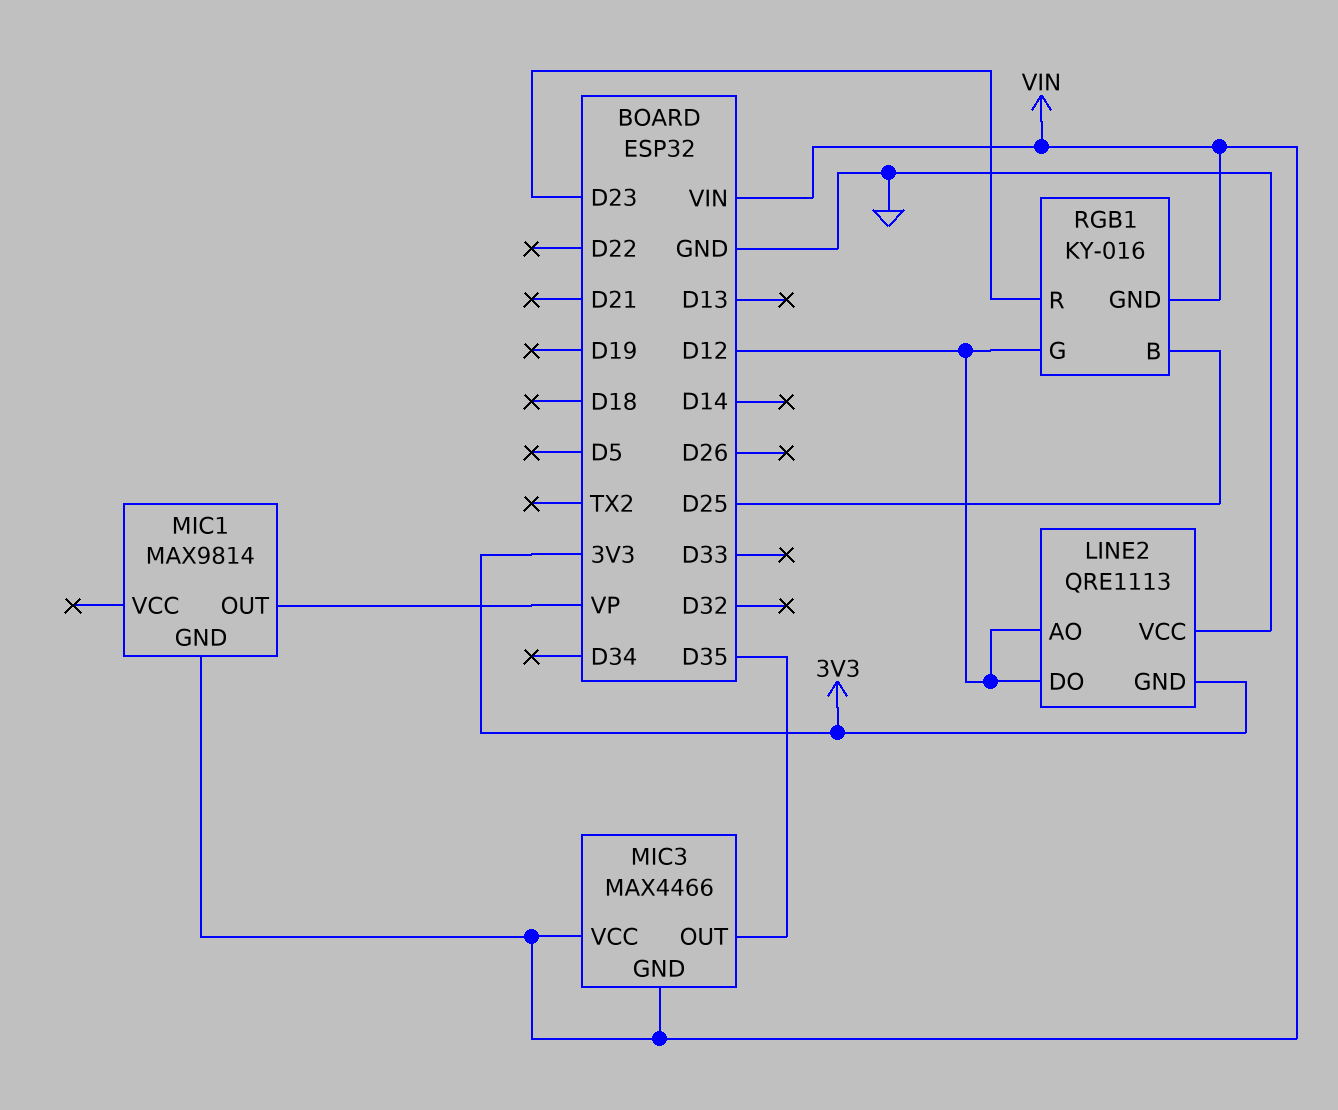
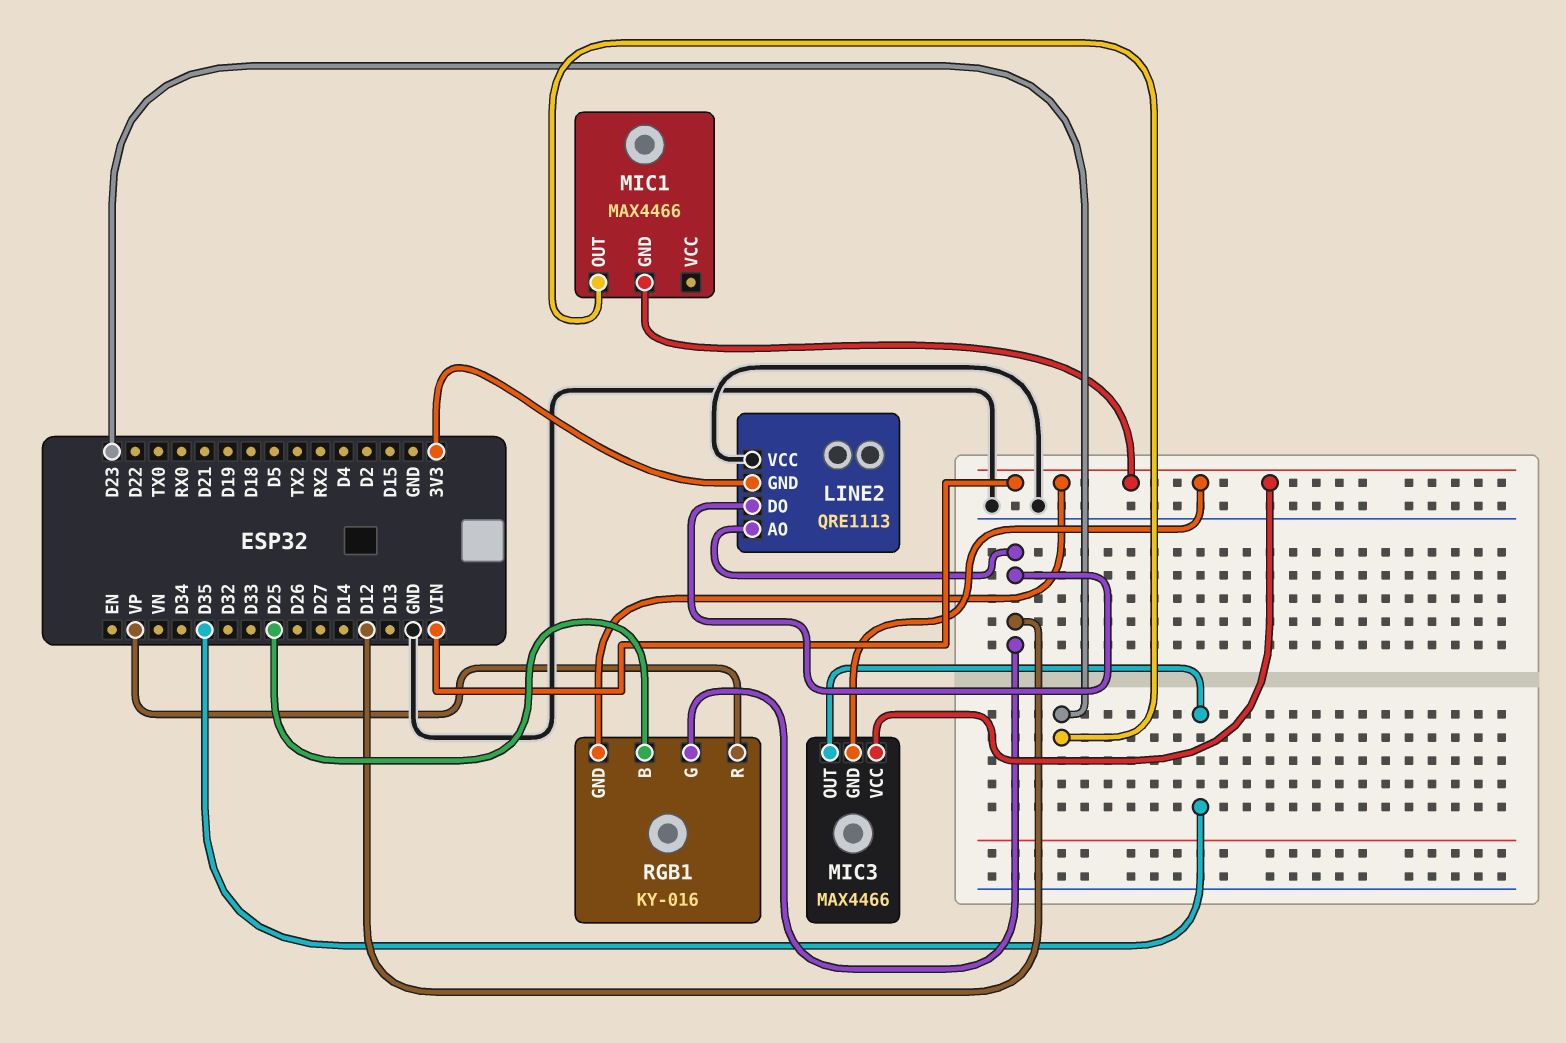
MIC1: MAX9814 -> MAX4466
MIC1 pin OUT: VP -> D23
RGB1 pin R: D23 -> VP

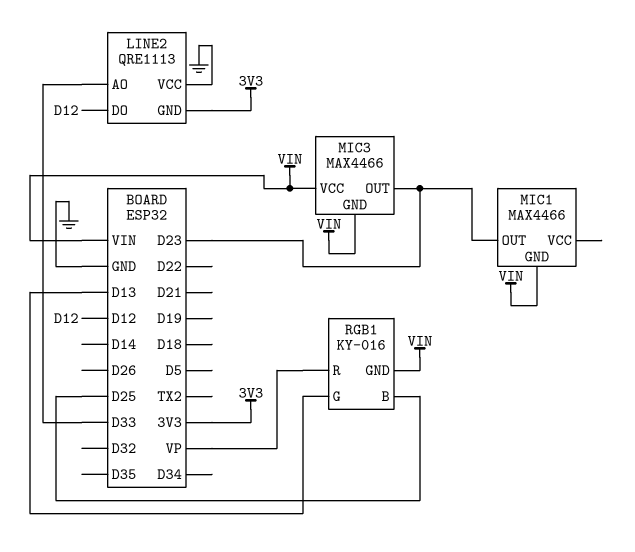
LINE2 pin AO: D12 -> D33
MIC3 pin OUT: D35 -> D23
RGB1 pin G: D12 -> D13

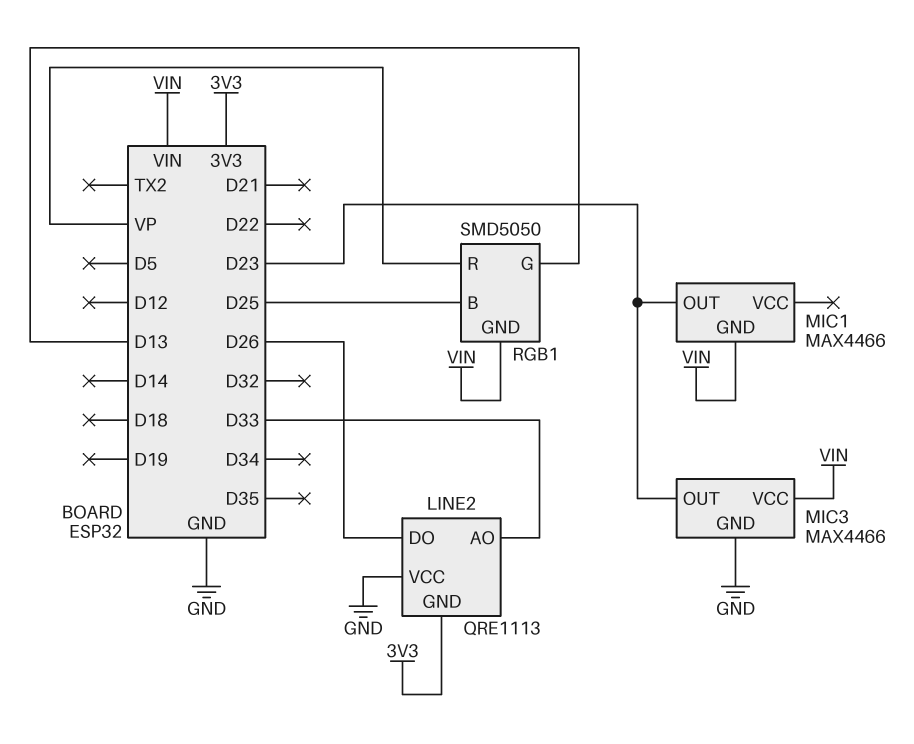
LINE2 pin DO: D12 -> D26
MIC3 pin GND: VIN -> GND
RGB1: KY-016 -> SMD5050

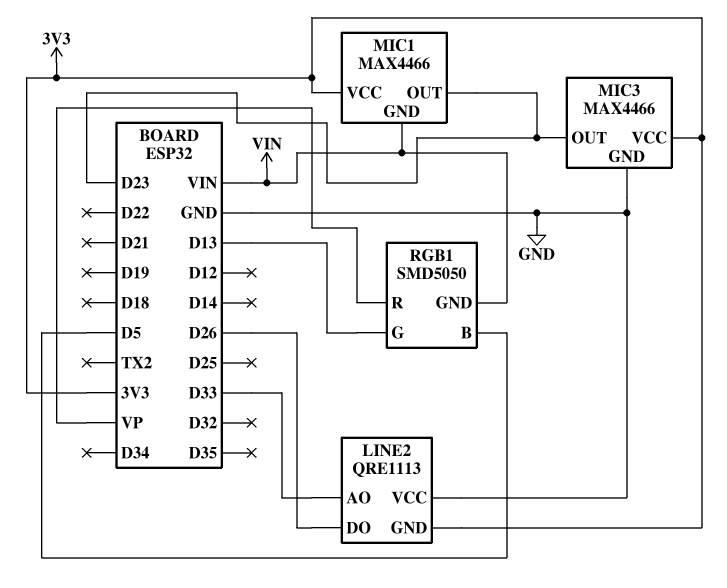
MIC1 pin VCC: none -> 3V3
MIC3 pin VCC: VIN -> 3V3
RGB1 pin B: D25 -> D5

